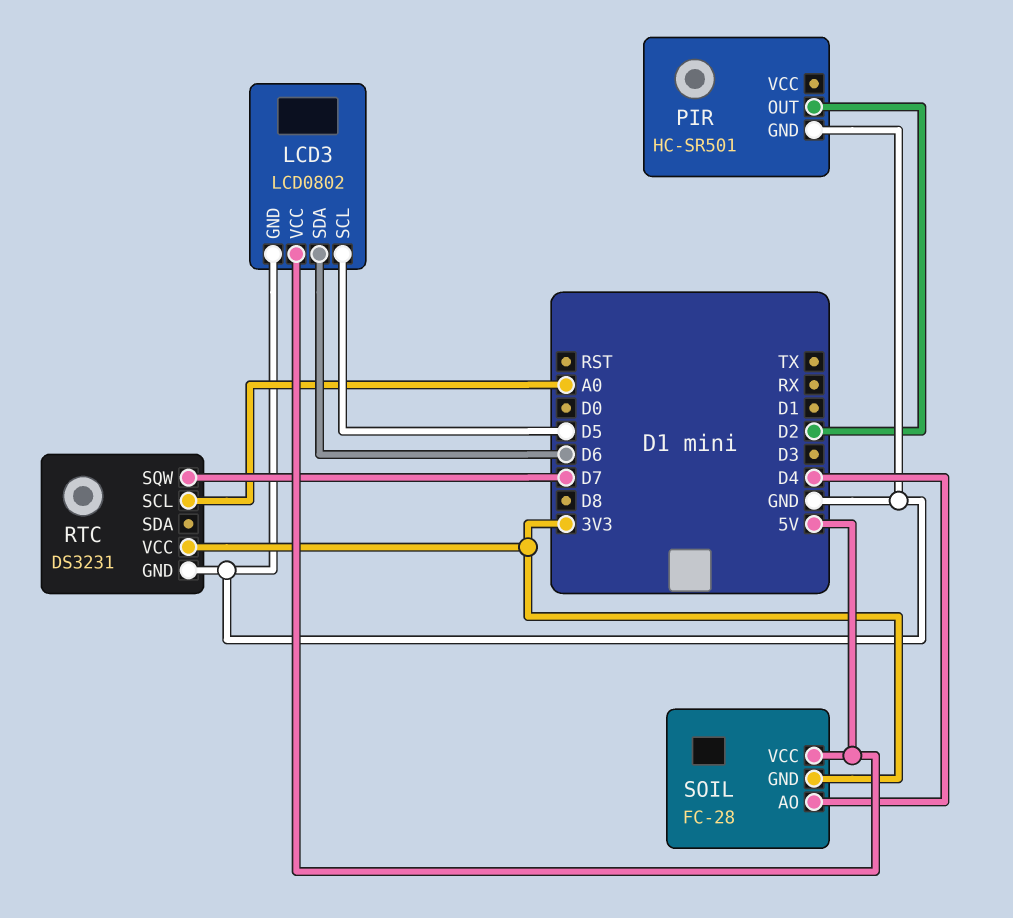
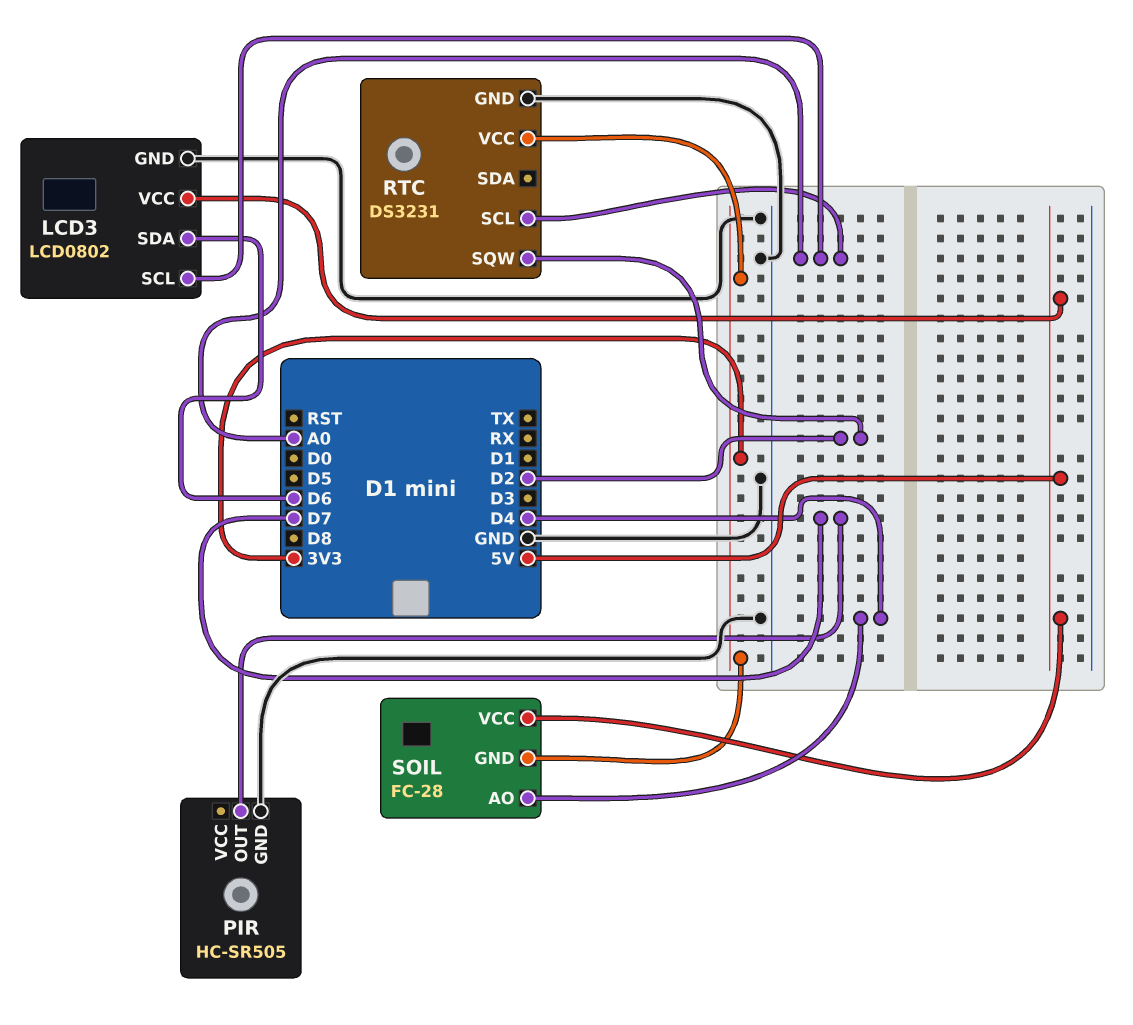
LCD3 pin SCL: D5 -> A0
PIR: HC-SR501 -> HC-SR505
PIR pin OUT: D2 -> D7
RTC pin SQW: D7 -> D2

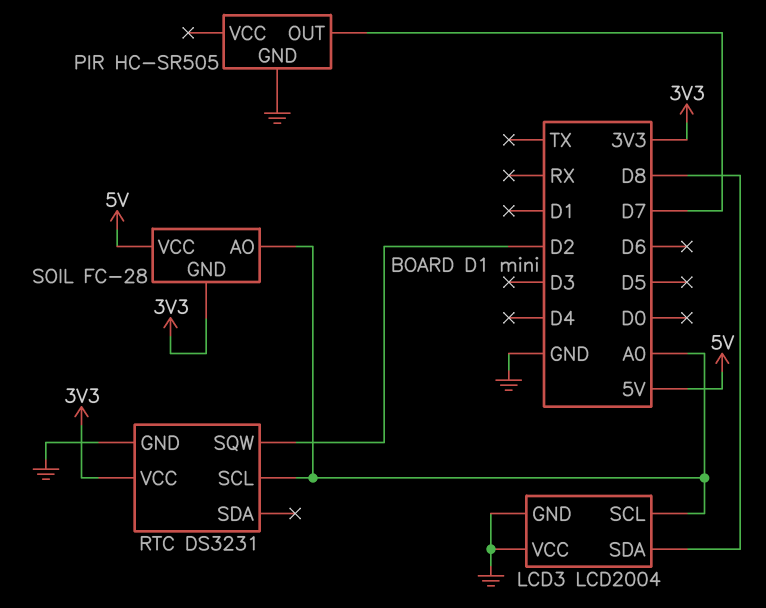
LCD3: LCD0802 -> LCD2004
LCD3 pin SDA: D6 -> D8
LCD3 pin VCC: 5V -> GND
SOIL pin AO: D4 -> A0

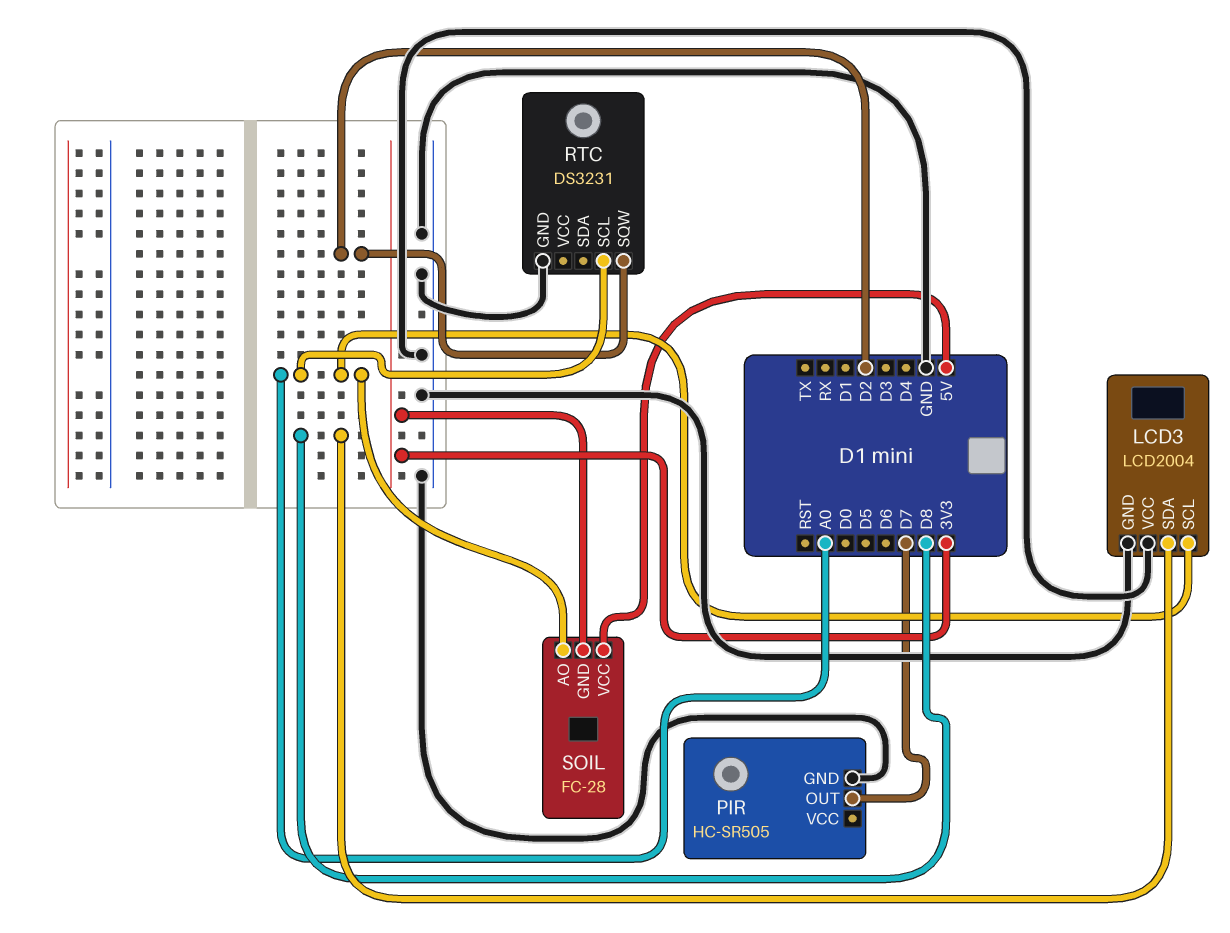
RTC pin VCC: 3V3 -> none

